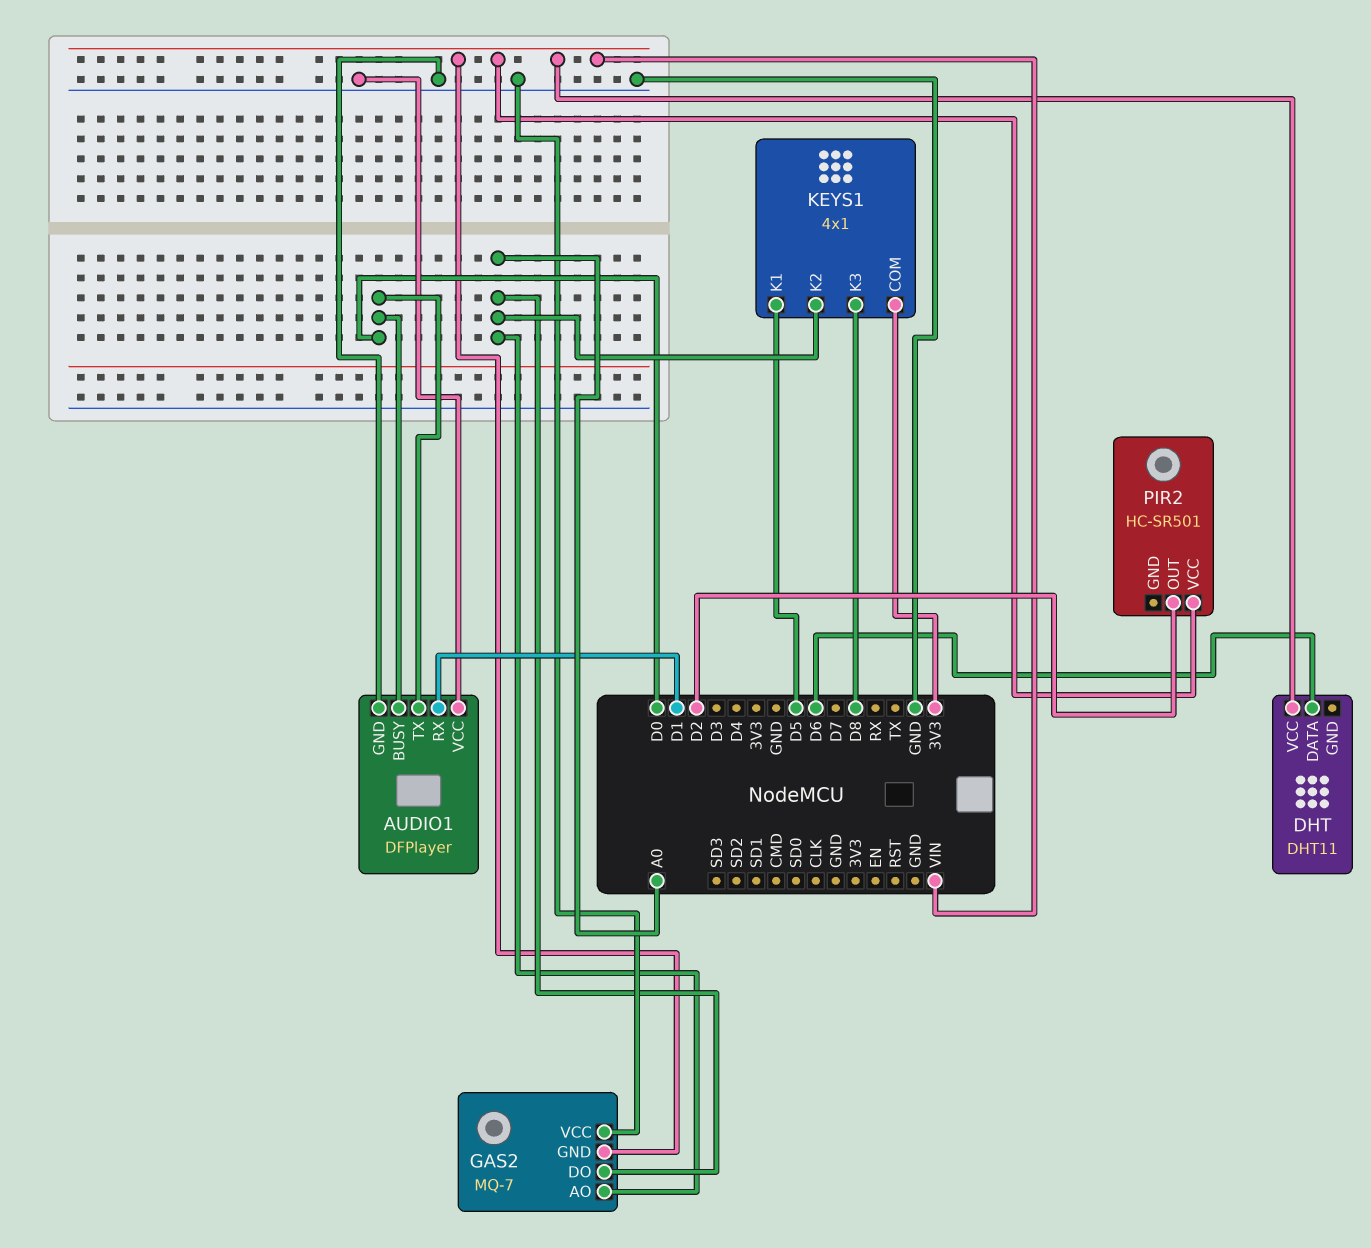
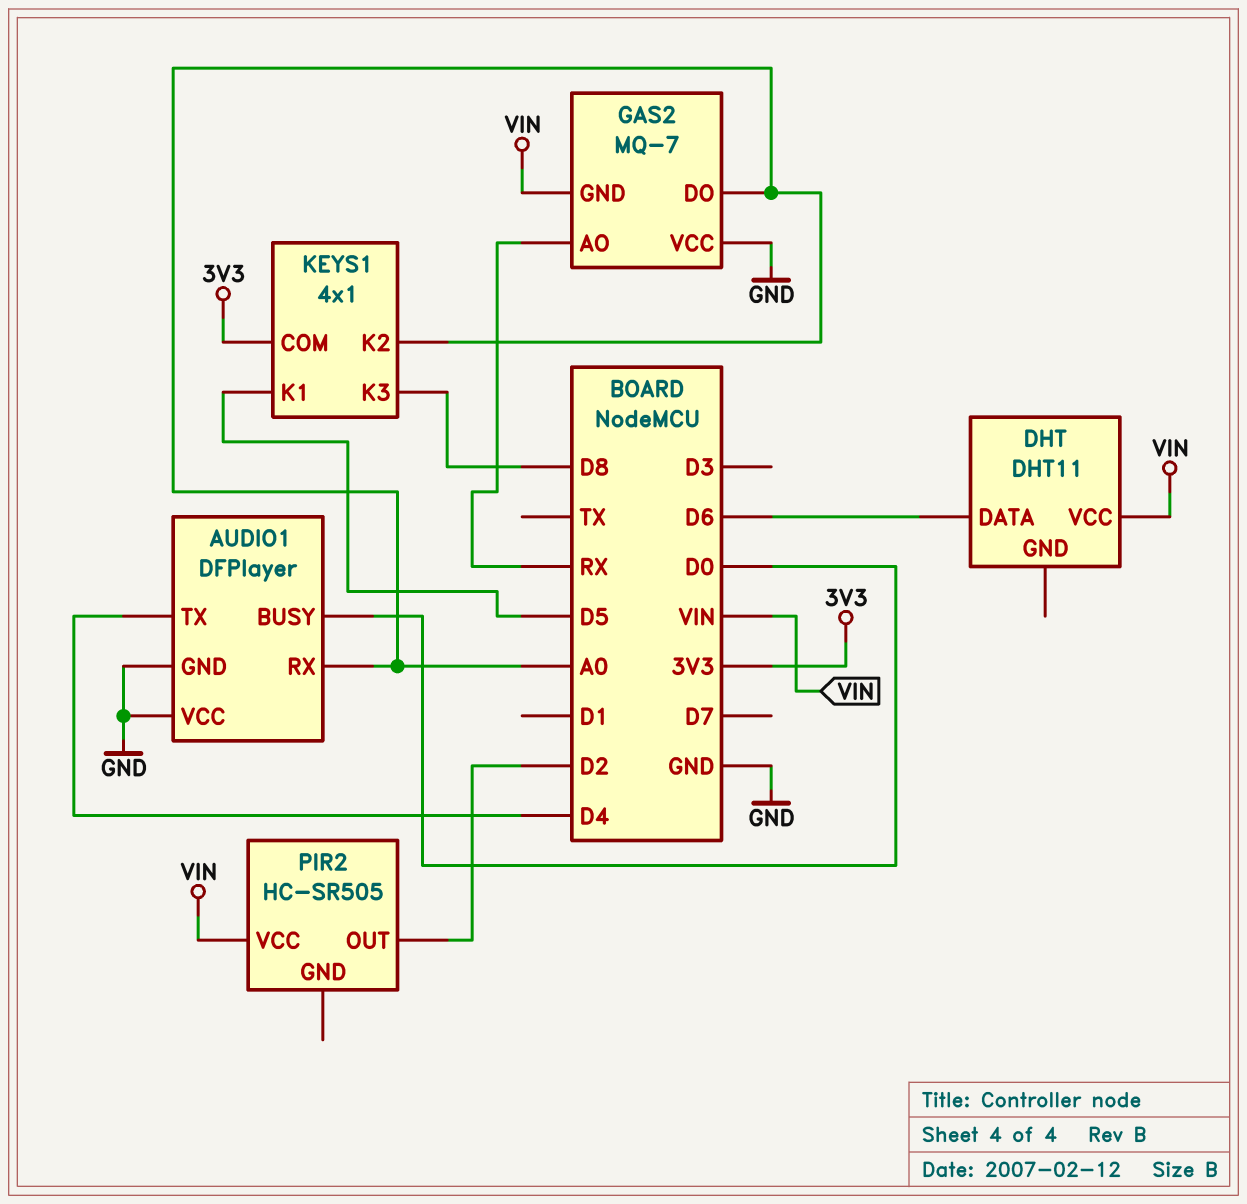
AUDIO1 pin RX: D1 -> A0
AUDIO1 pin TX: D0 -> D4
GAS2 pin AO: A0 -> RX
PIR2: HC-SR501 -> HC-SR505

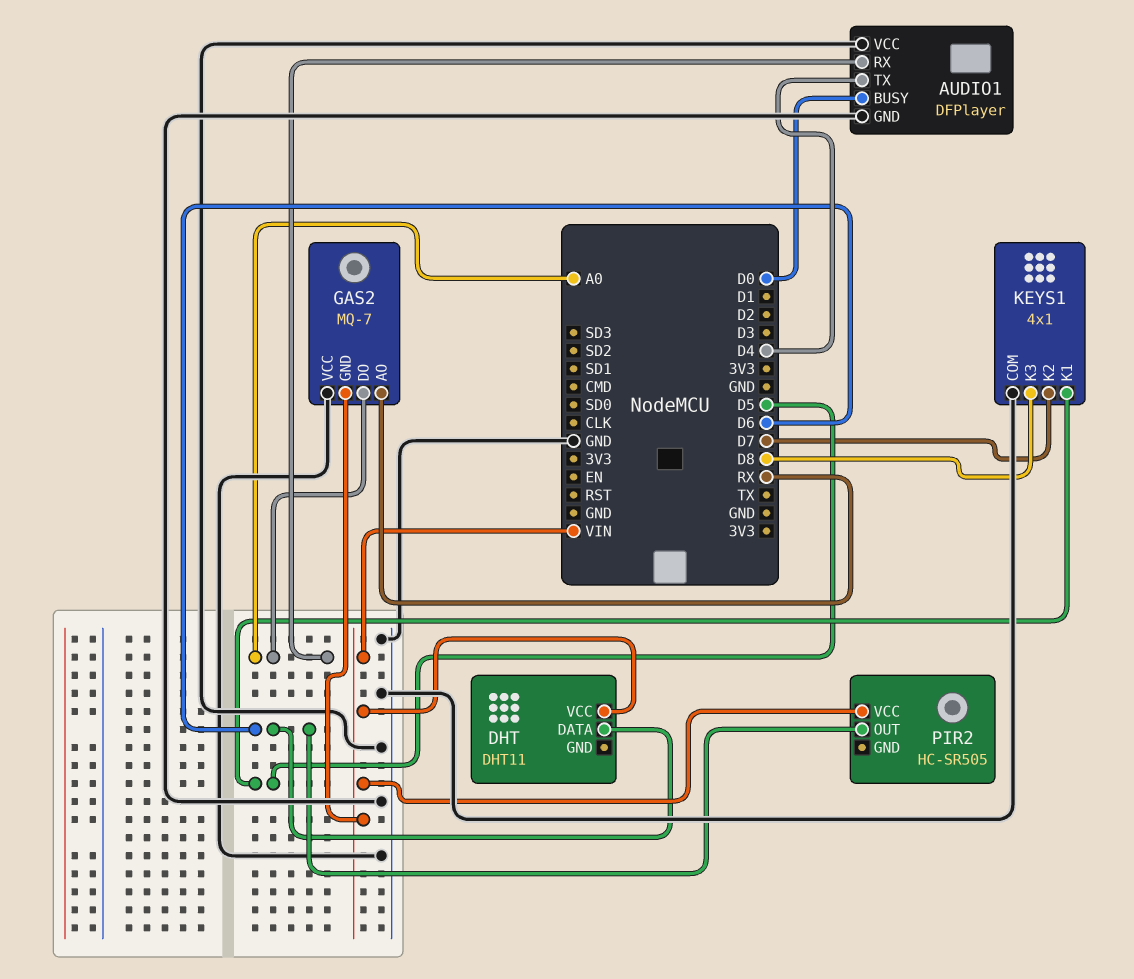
KEYS1 pin COM: 3V3 -> GND
KEYS1 pin K2: A0 -> D7
PIR2 pin OUT: D2 -> D6

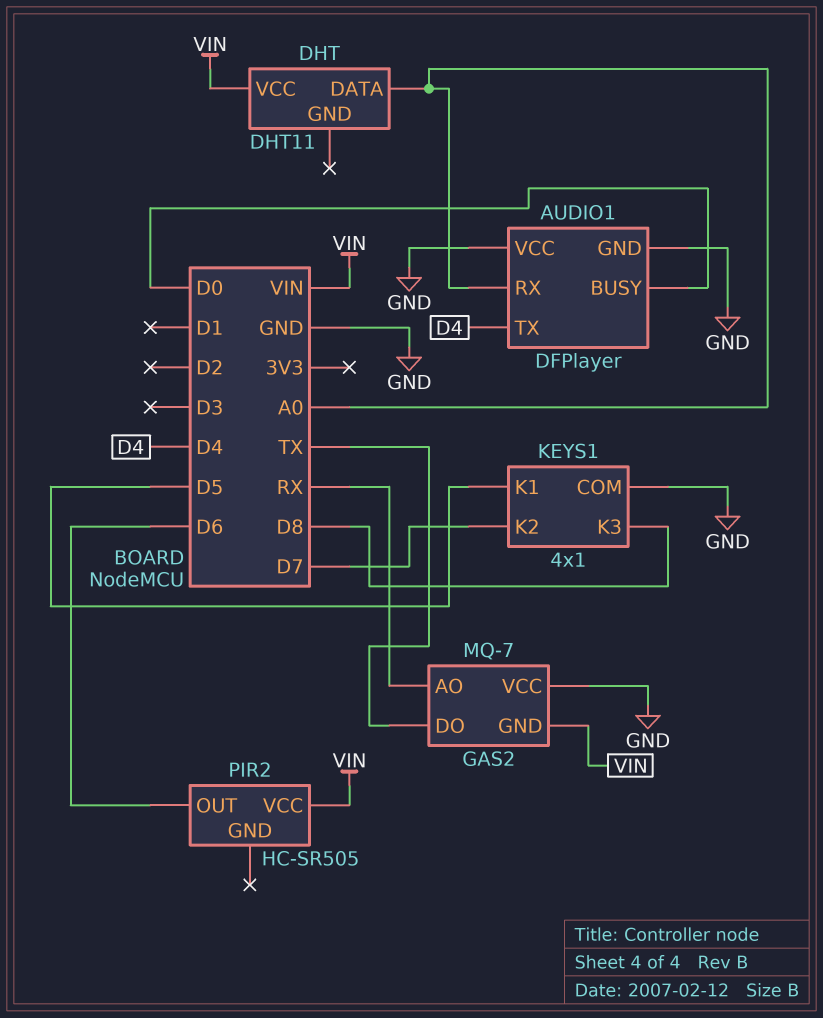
DHT pin DATA: D6 -> A0
GAS2 pin DO: A0 -> TX

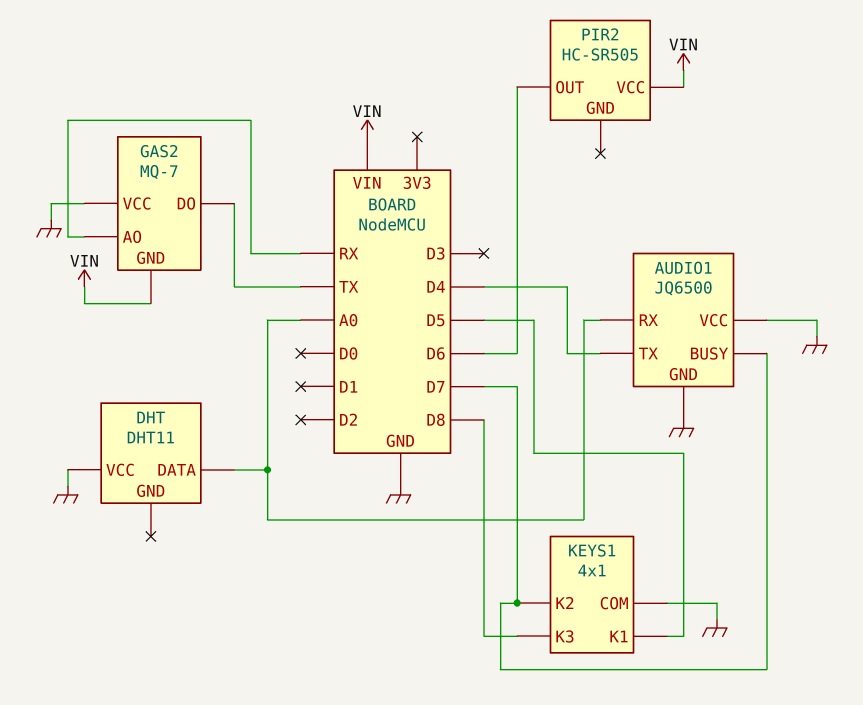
AUDIO1: DFPlayer -> JQ6500
AUDIO1 pin BUSY: D0 -> D7
DHT pin VCC: VIN -> GND

